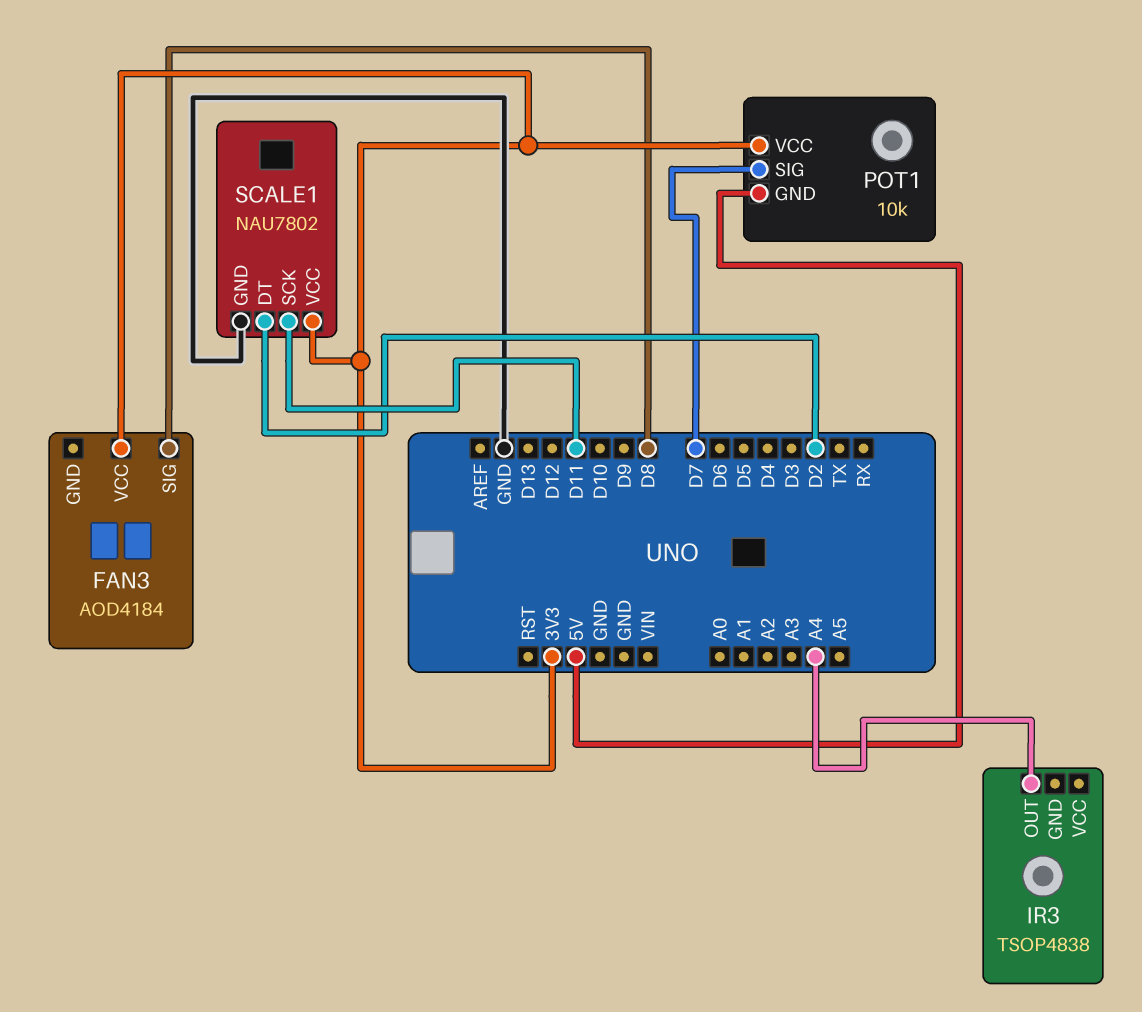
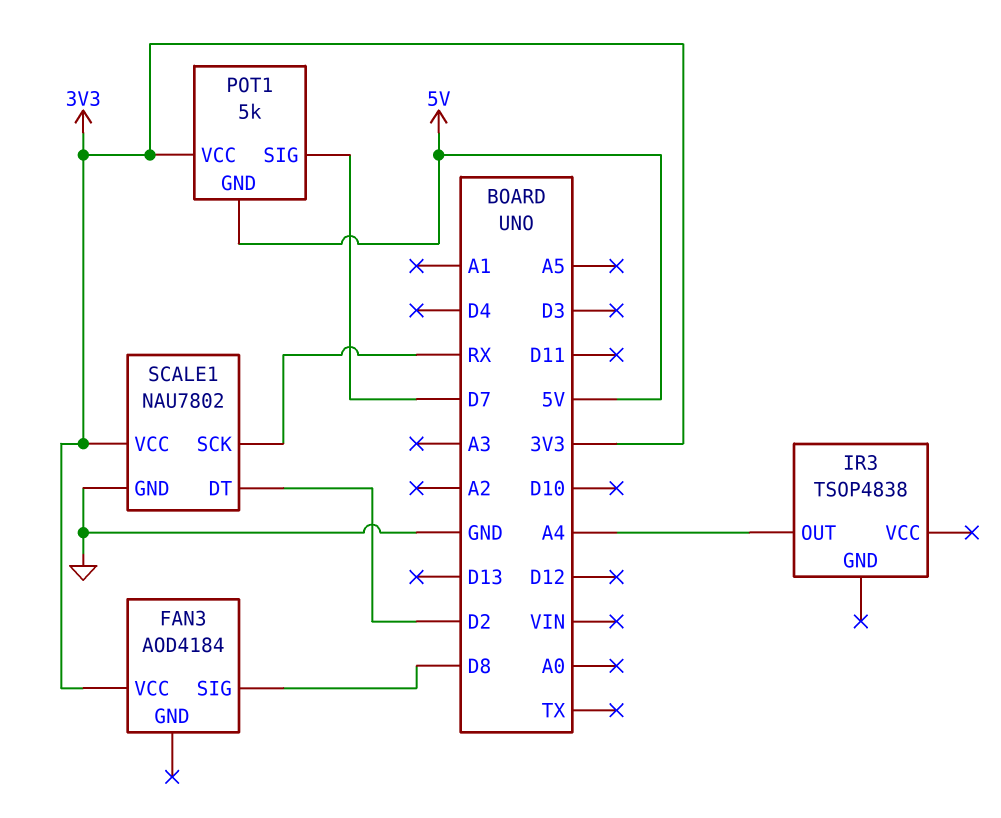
POT1: 10k -> 5k
SCALE1 pin SCK: D11 -> RX

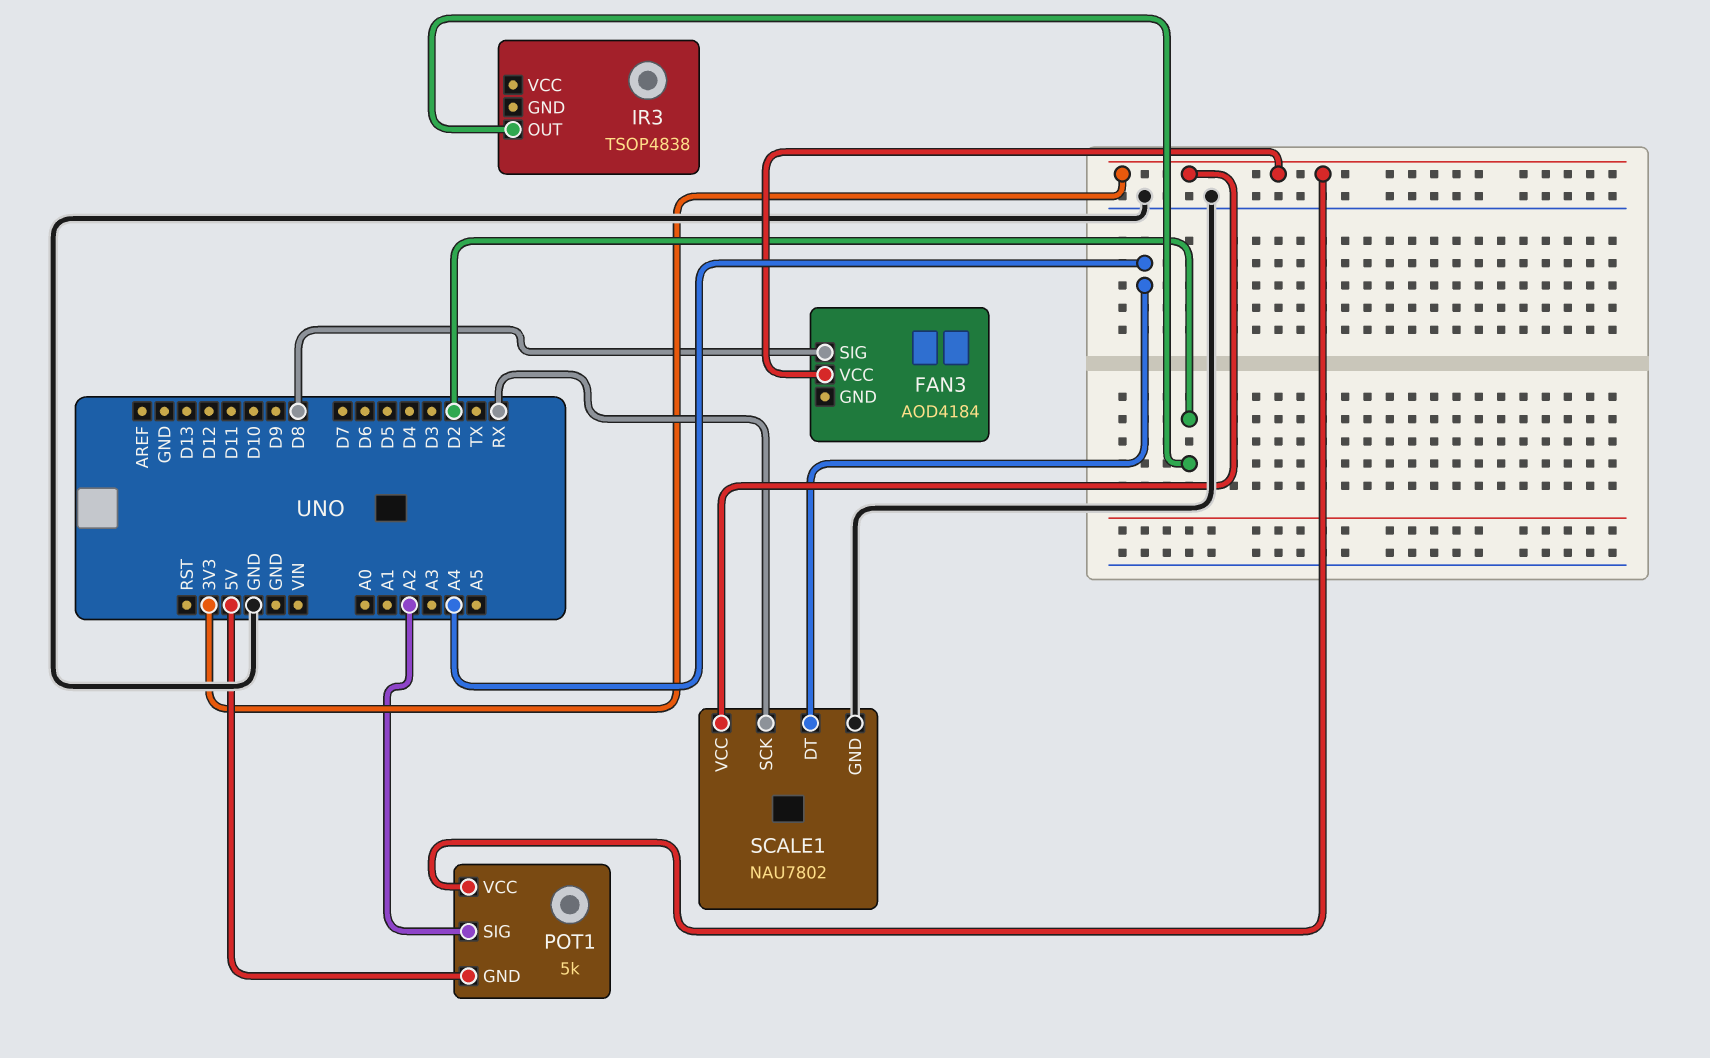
IR3 pin OUT: A4 -> D2
POT1 pin SIG: D7 -> A2
SCALE1 pin DT: D2 -> A4

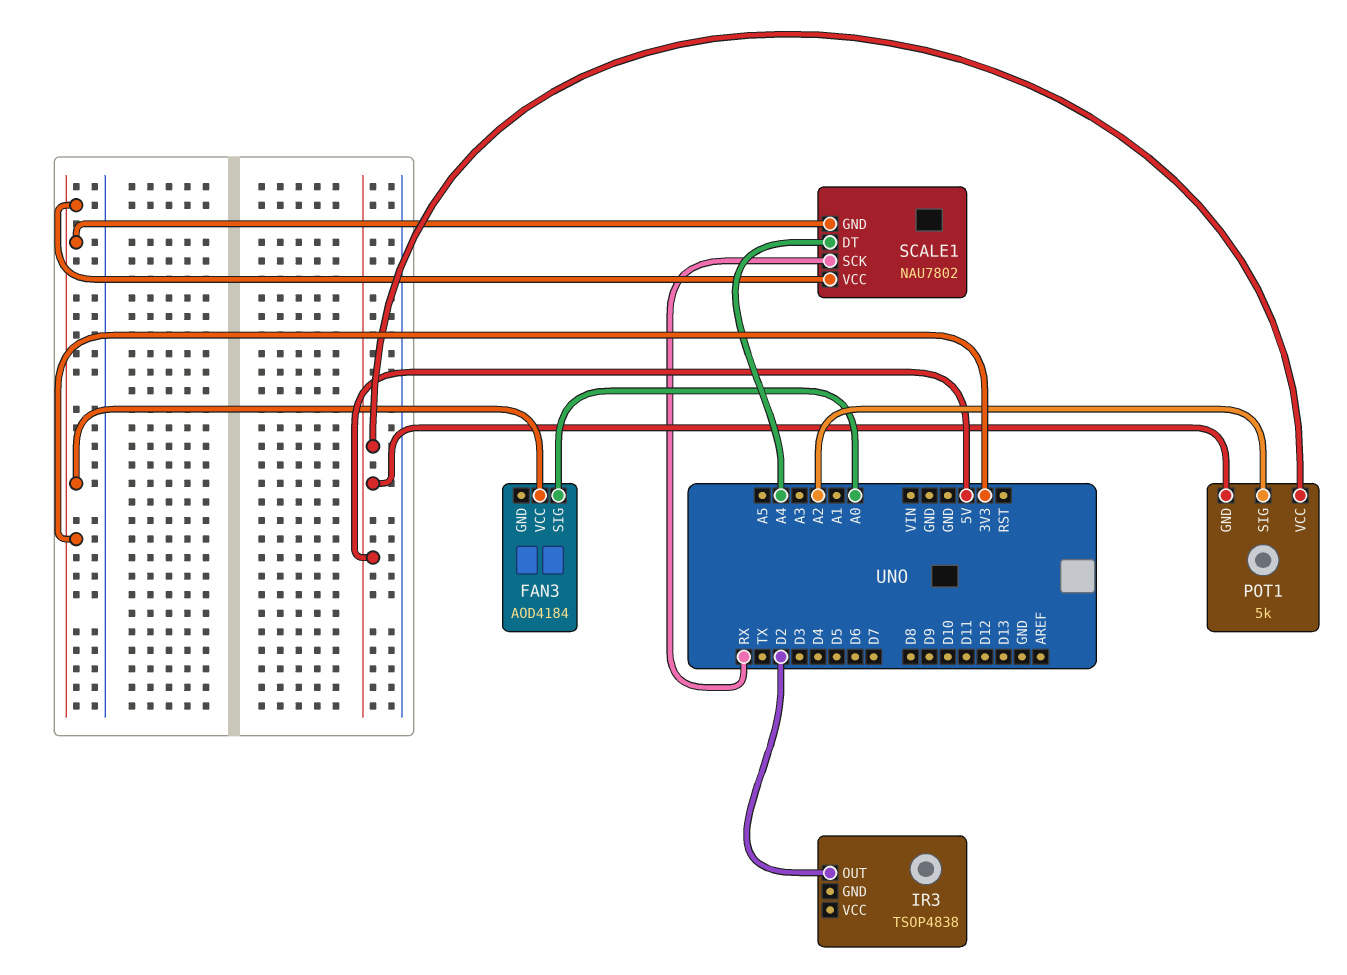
FAN3 pin SIG: D8 -> A0
POT1 pin VCC: 3V3 -> 5V
SCALE1 pin GND: GND -> 3V3

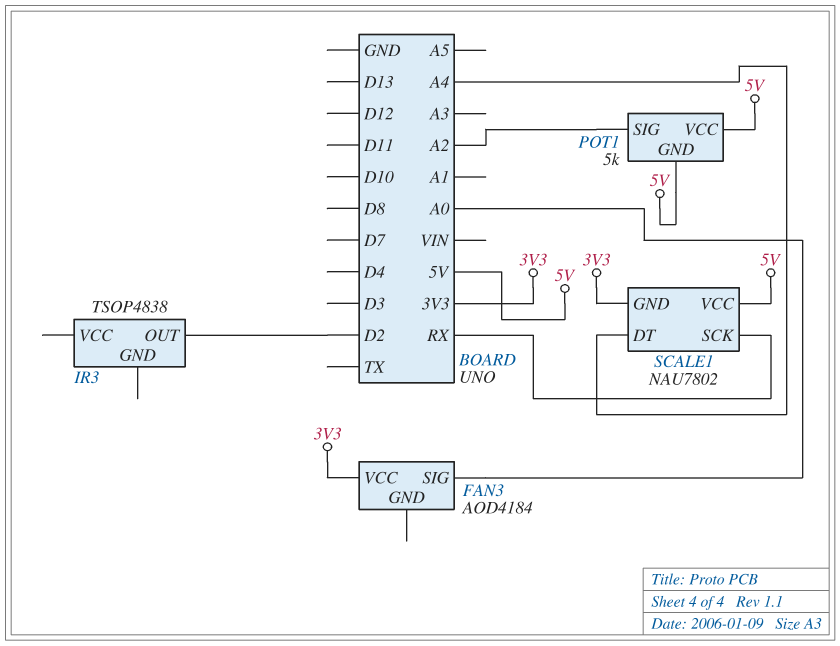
SCALE1 pin VCC: 3V3 -> 5V

